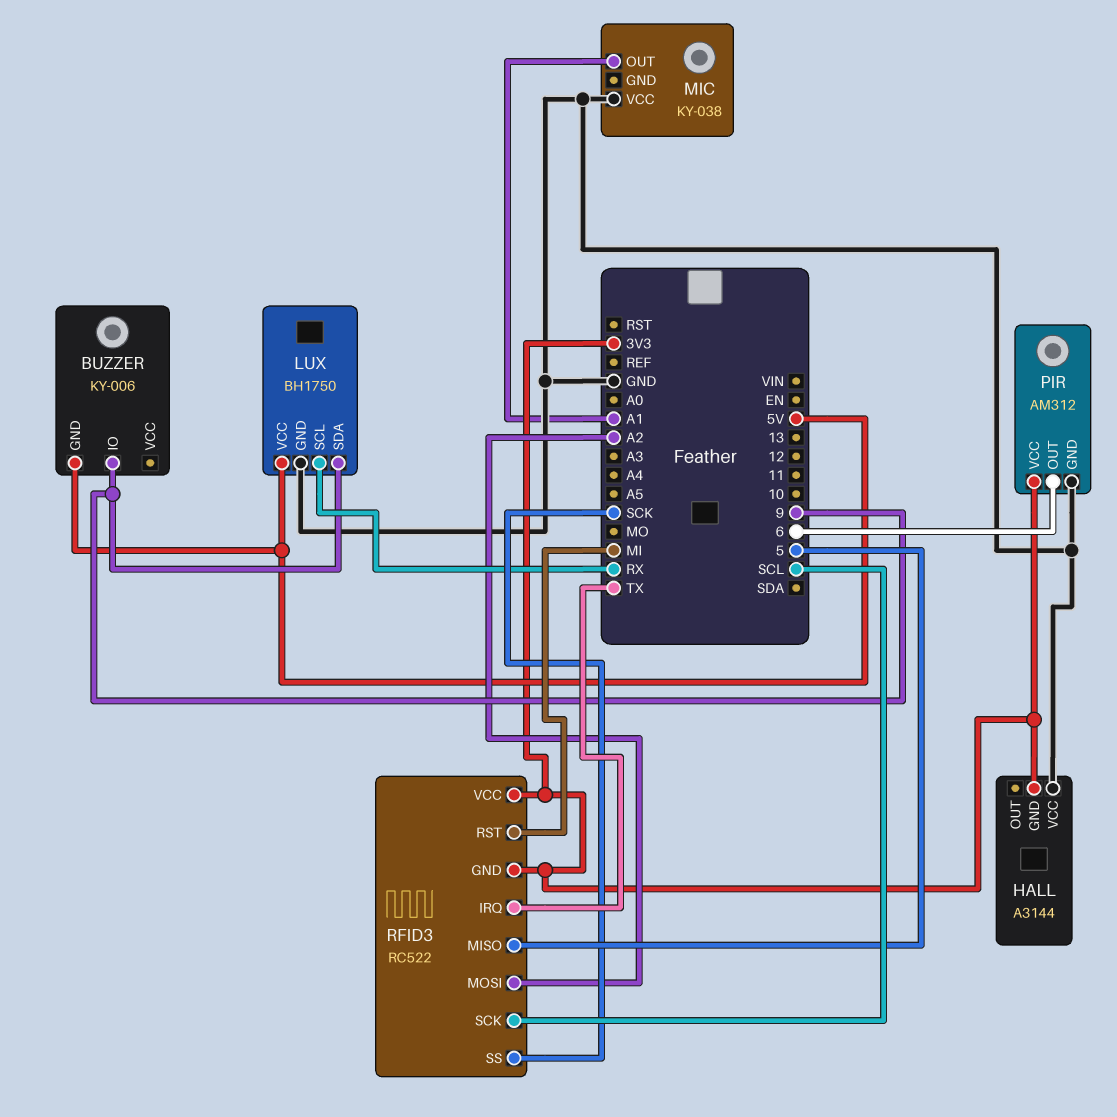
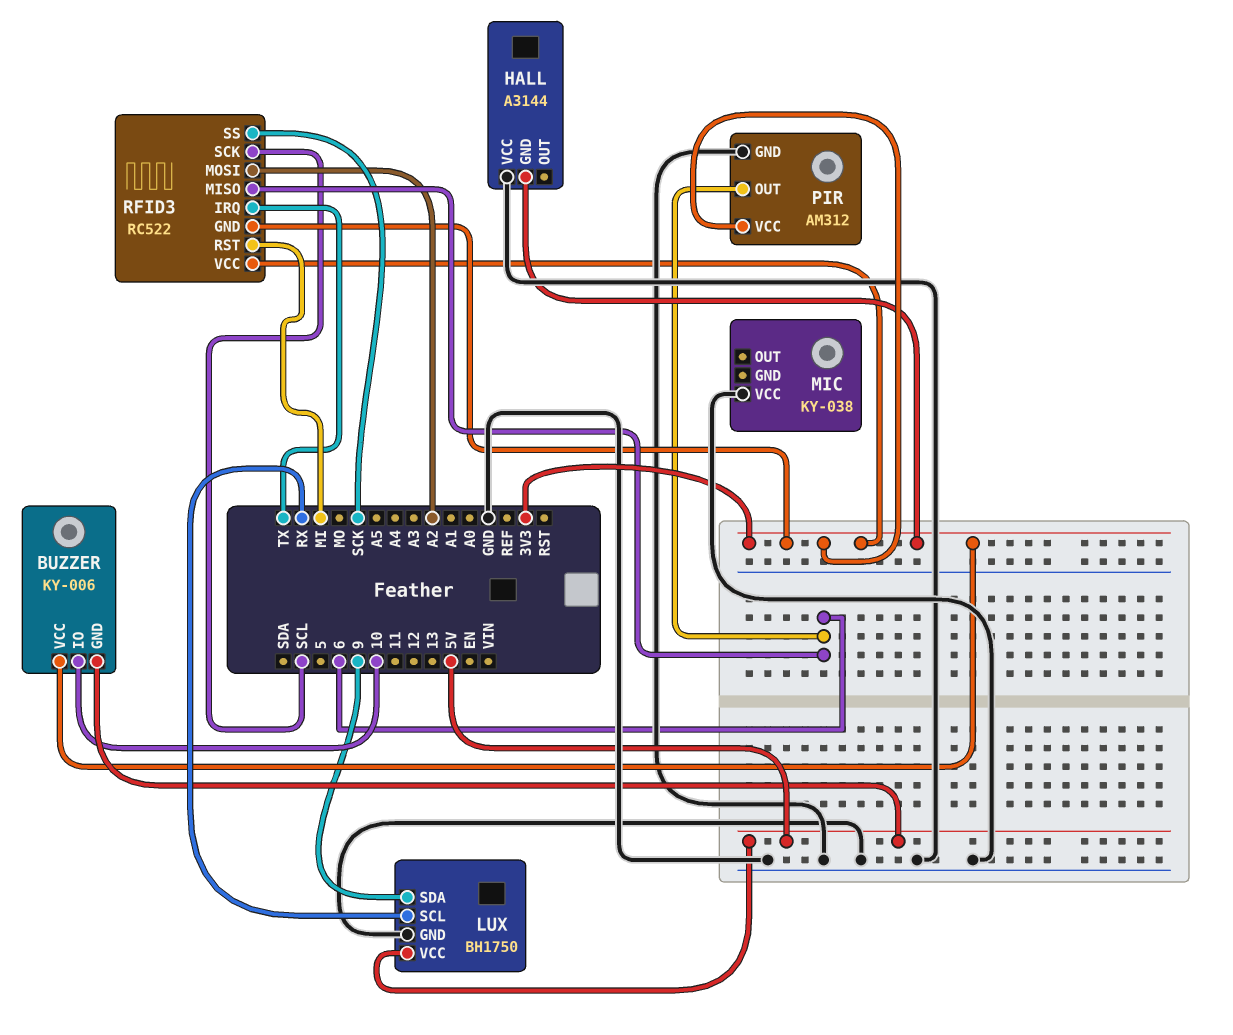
BUZZER pin IO: 9 -> 10
BUZZER pin VCC: none -> 3V3
MIC pin OUT: A1 -> none
RFID3 pin MISO: 5 -> 6

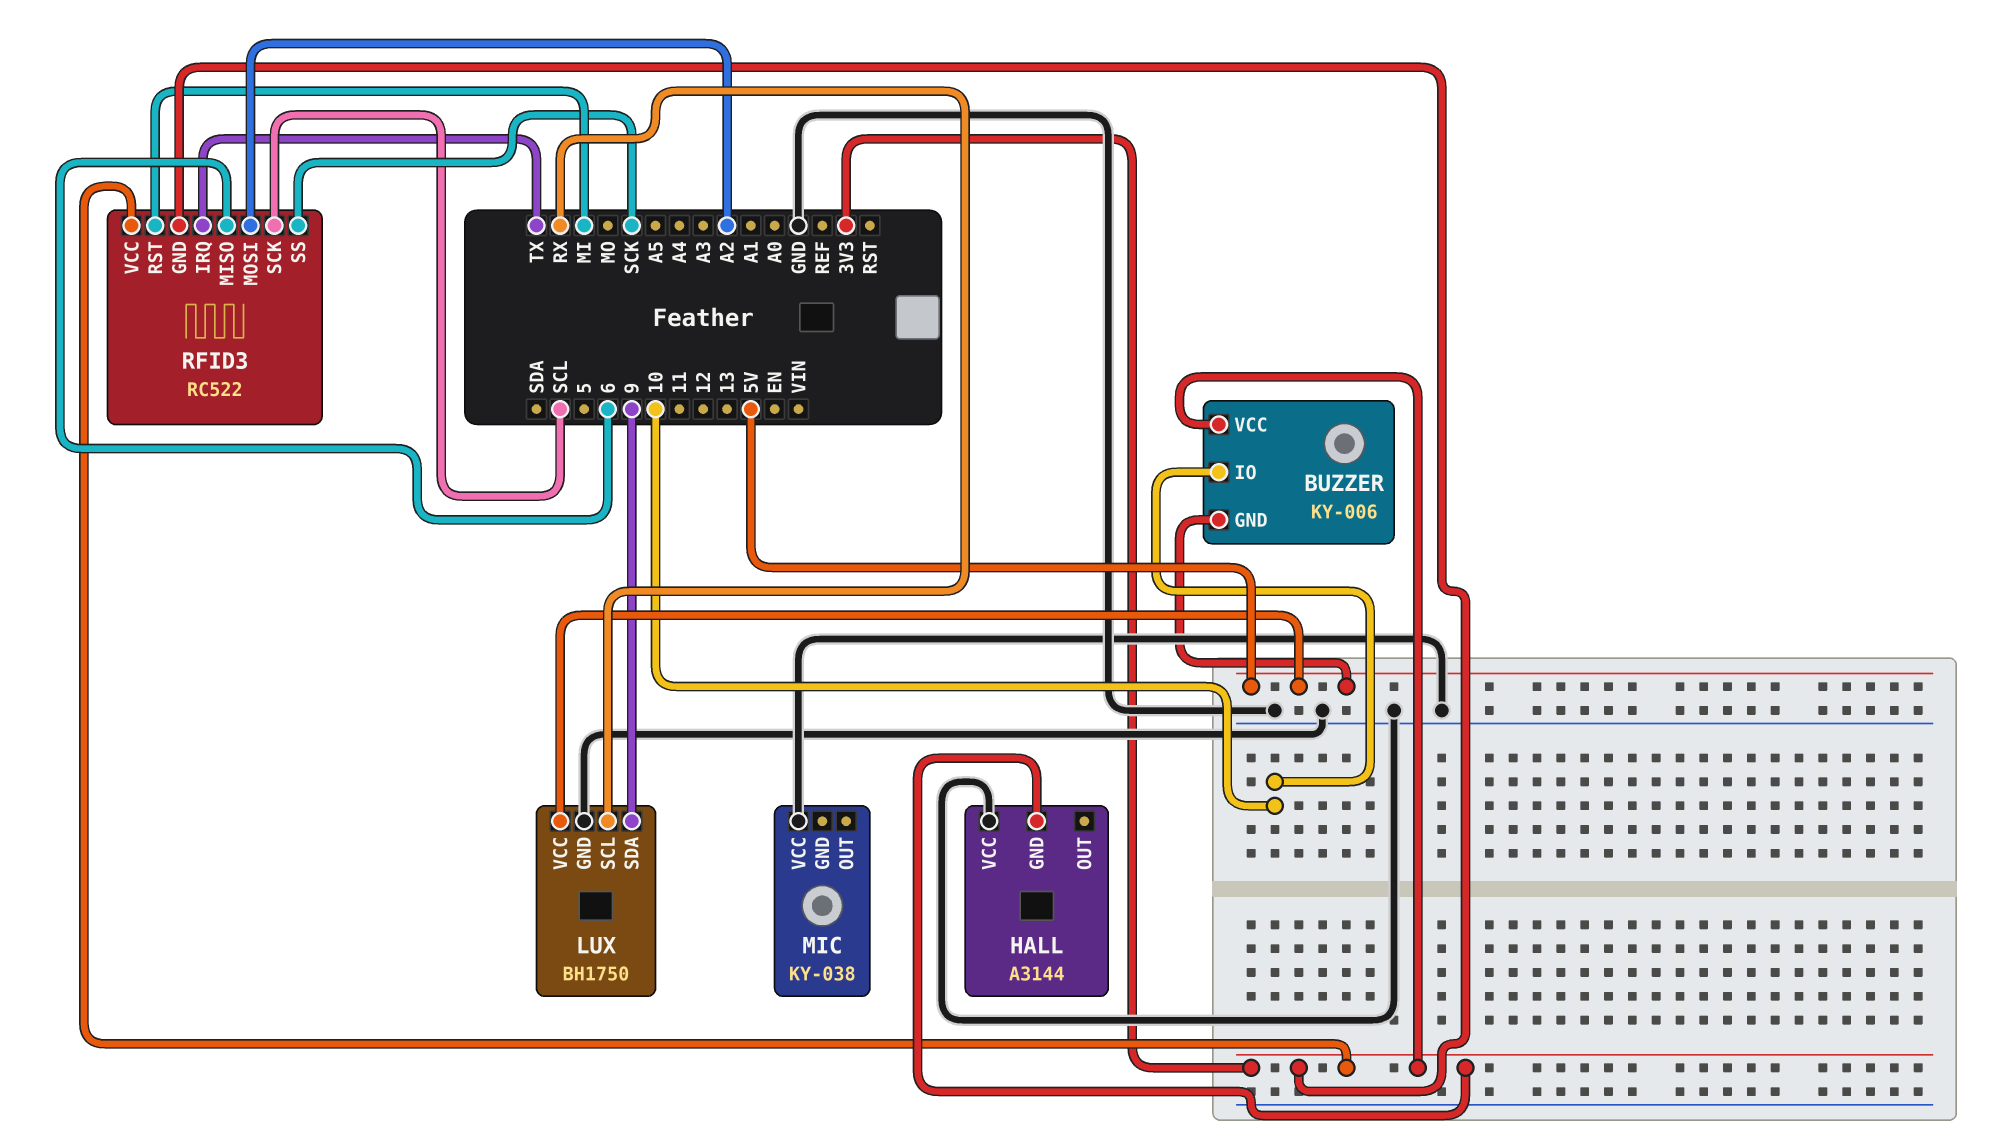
PIR: AM312 -> none
PIR pin GND: GND -> none
PIR pin OUT: 6 -> none
PIR pin VCC: 3V3 -> none

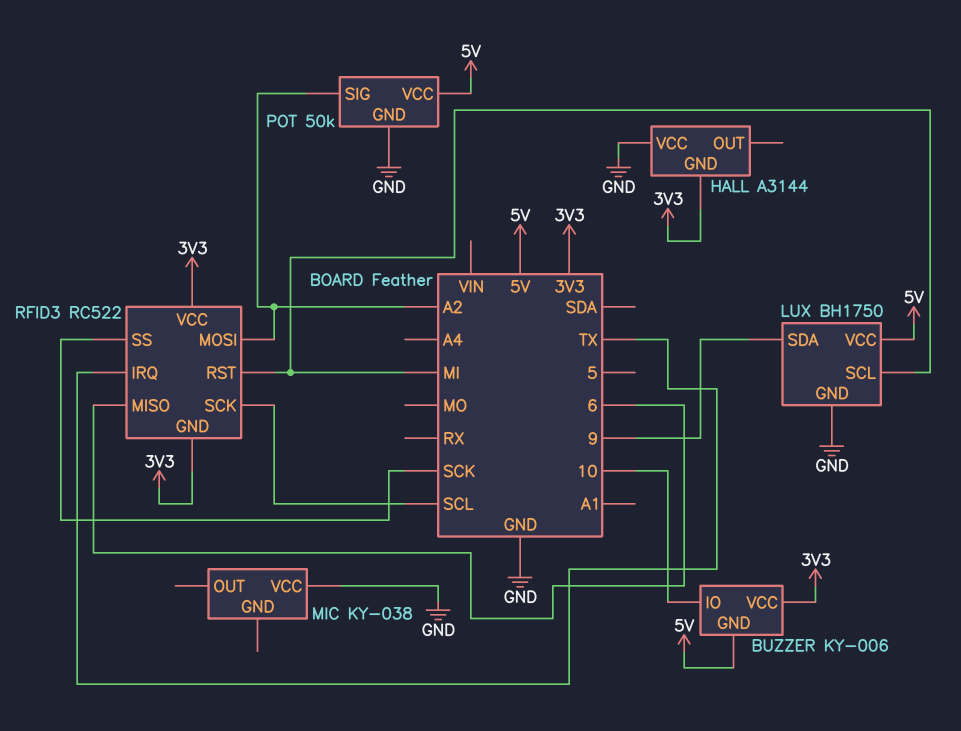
LUX pin SCL: RX -> MI
POT: none -> 50k
POT pin GND: none -> GND
POT pin SIG: none -> A2
POT pin VCC: none -> 5V

